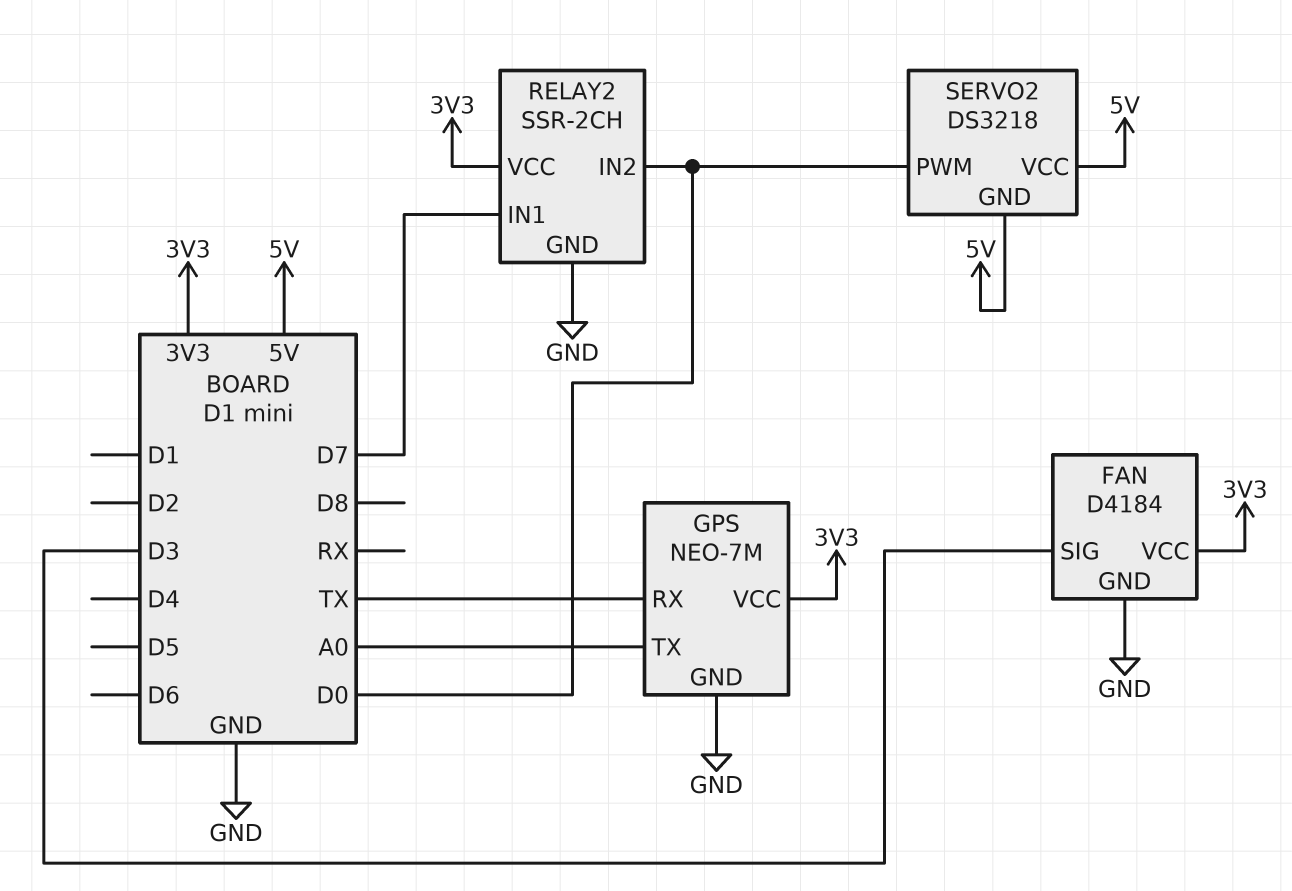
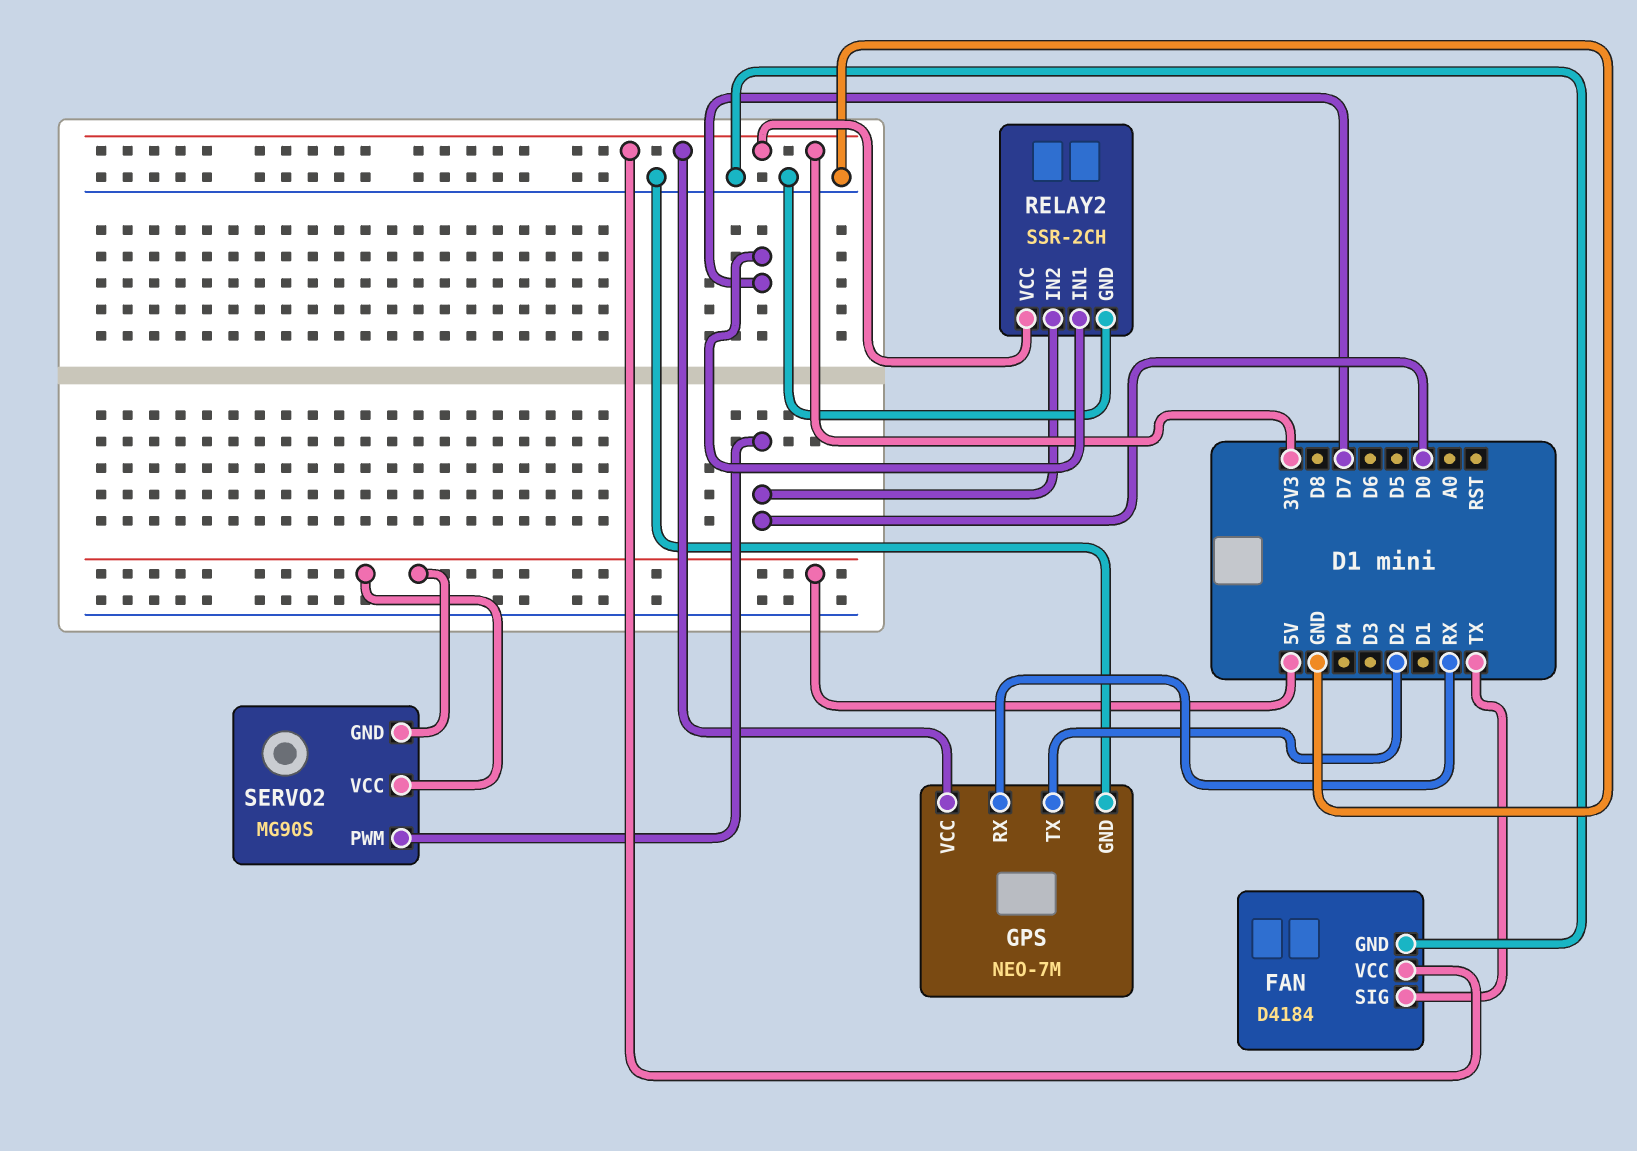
FAN pin SIG: D3 -> TX
GPS pin RX: TX -> RX
GPS pin TX: A0 -> D2
SERVO2: DS3218 -> MG90S

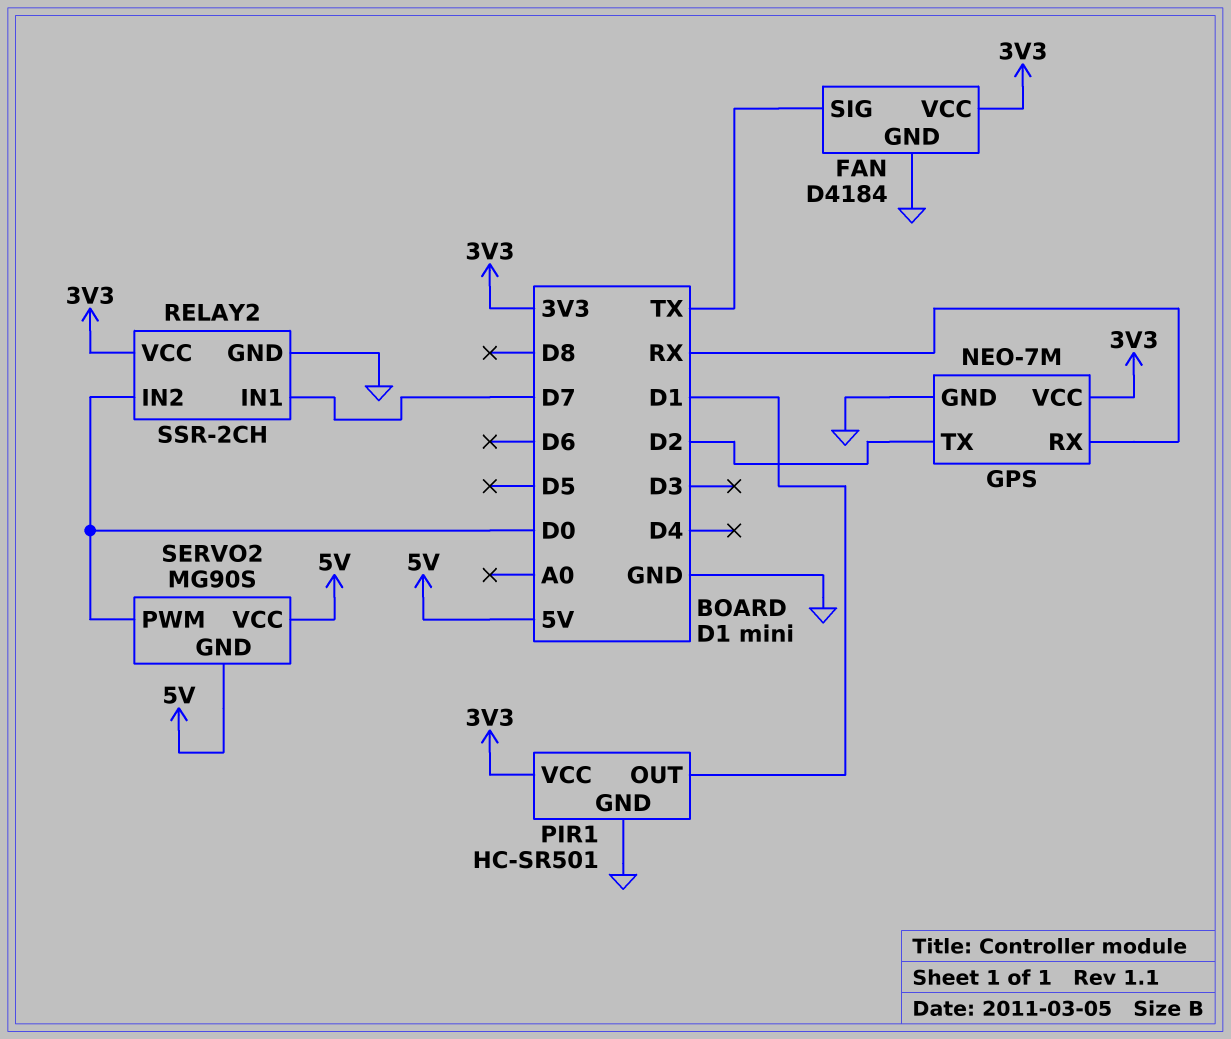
PIR1: none -> HC-SR501
PIR1 pin GND: none -> GND
PIR1 pin OUT: none -> D1
PIR1 pin VCC: none -> 3V3

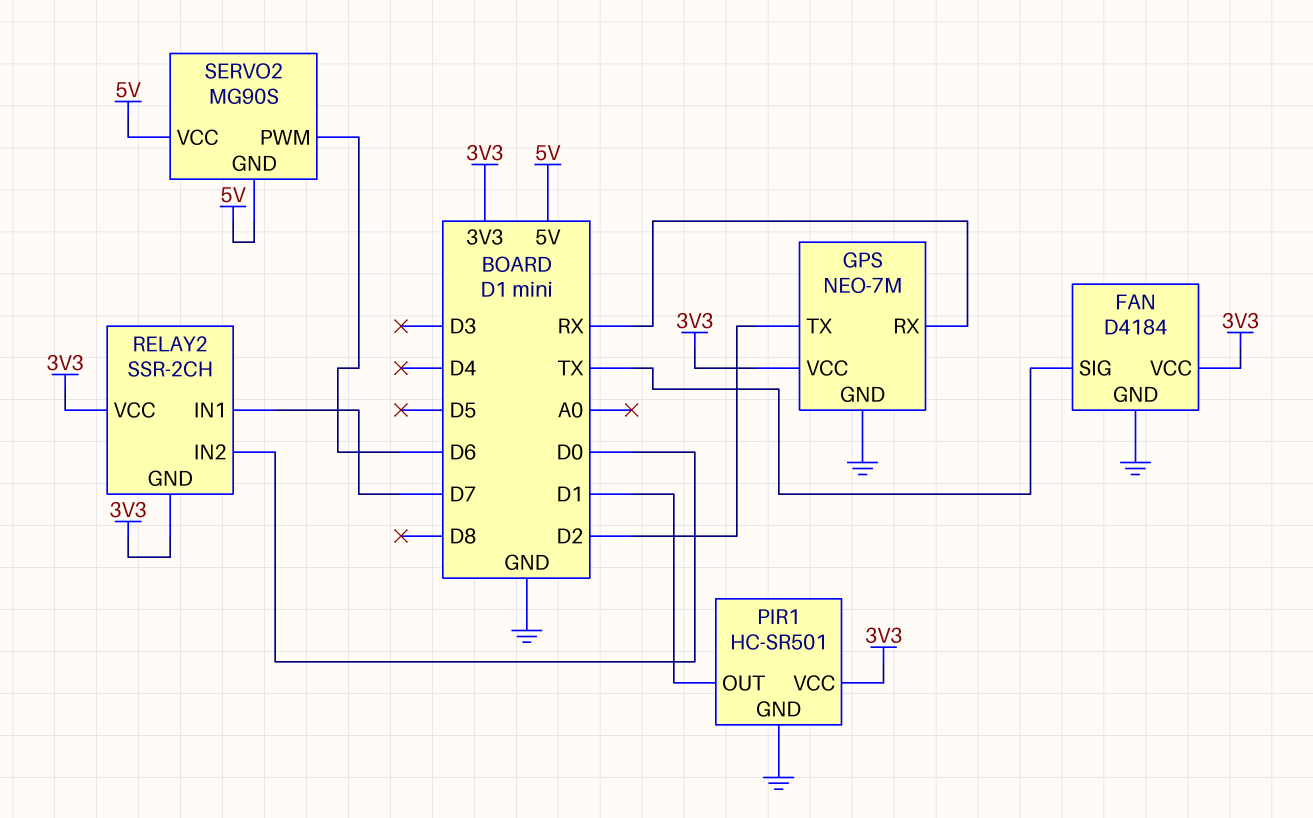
RELAY2 pin GND: GND -> 3V3
SERVO2 pin PWM: D0 -> D6

